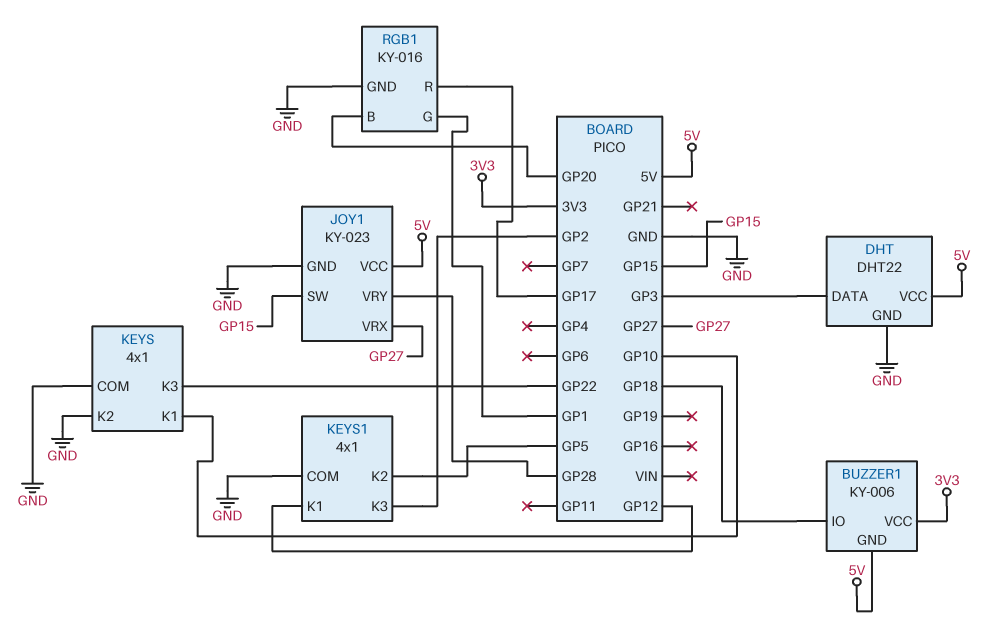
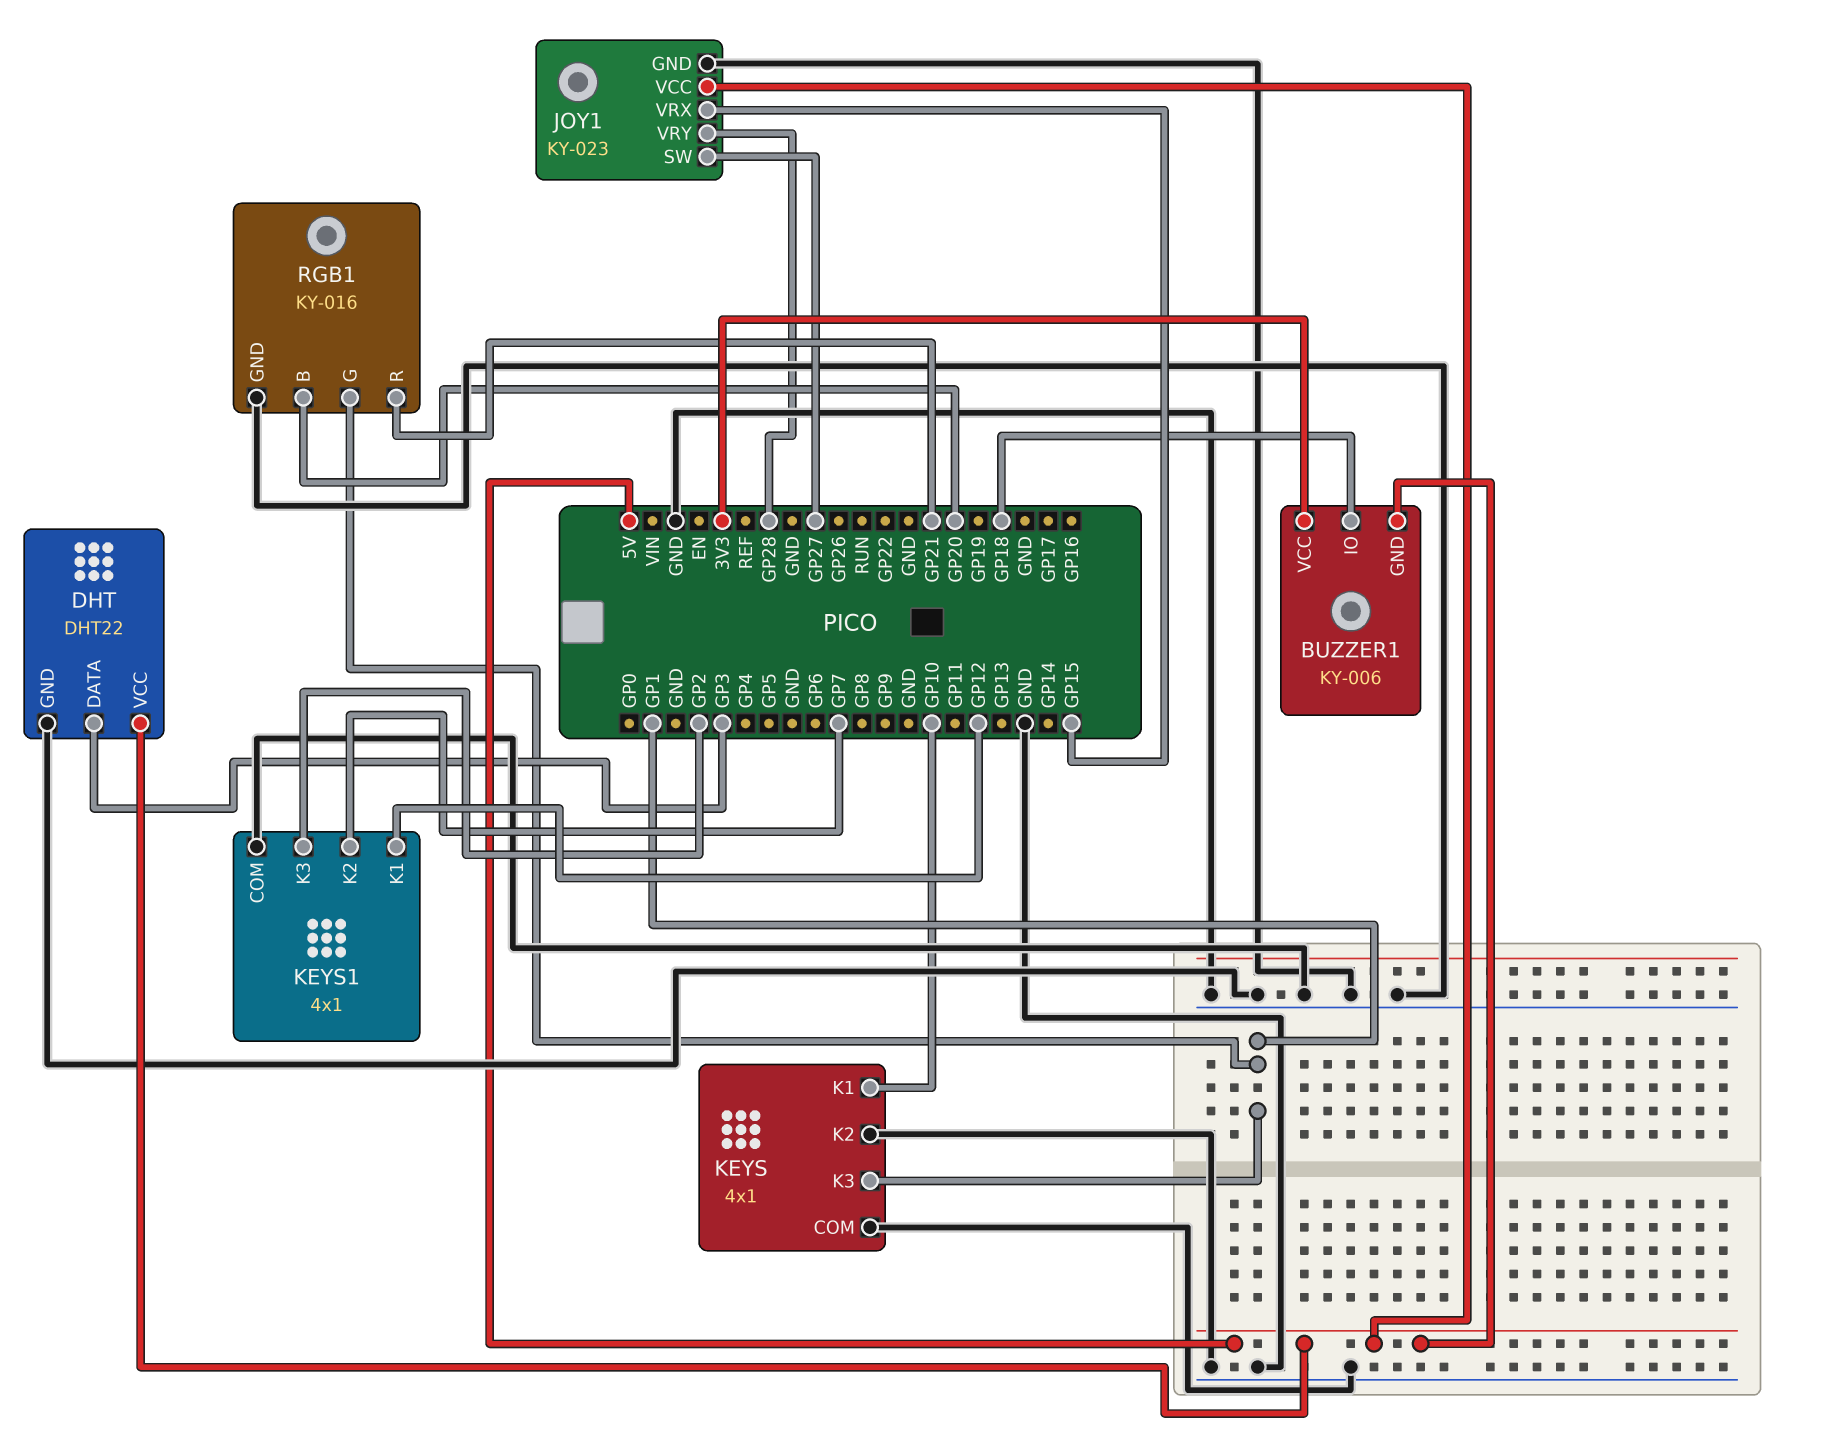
JOY1 pin SW: GP15 -> GP27
JOY1 pin VRX: GP27 -> GP15
KEYS pin K3: GP22 -> GP1
KEYS1 pin K2: GP5 -> GP7
RGB1 pin R: GP17 -> GP21

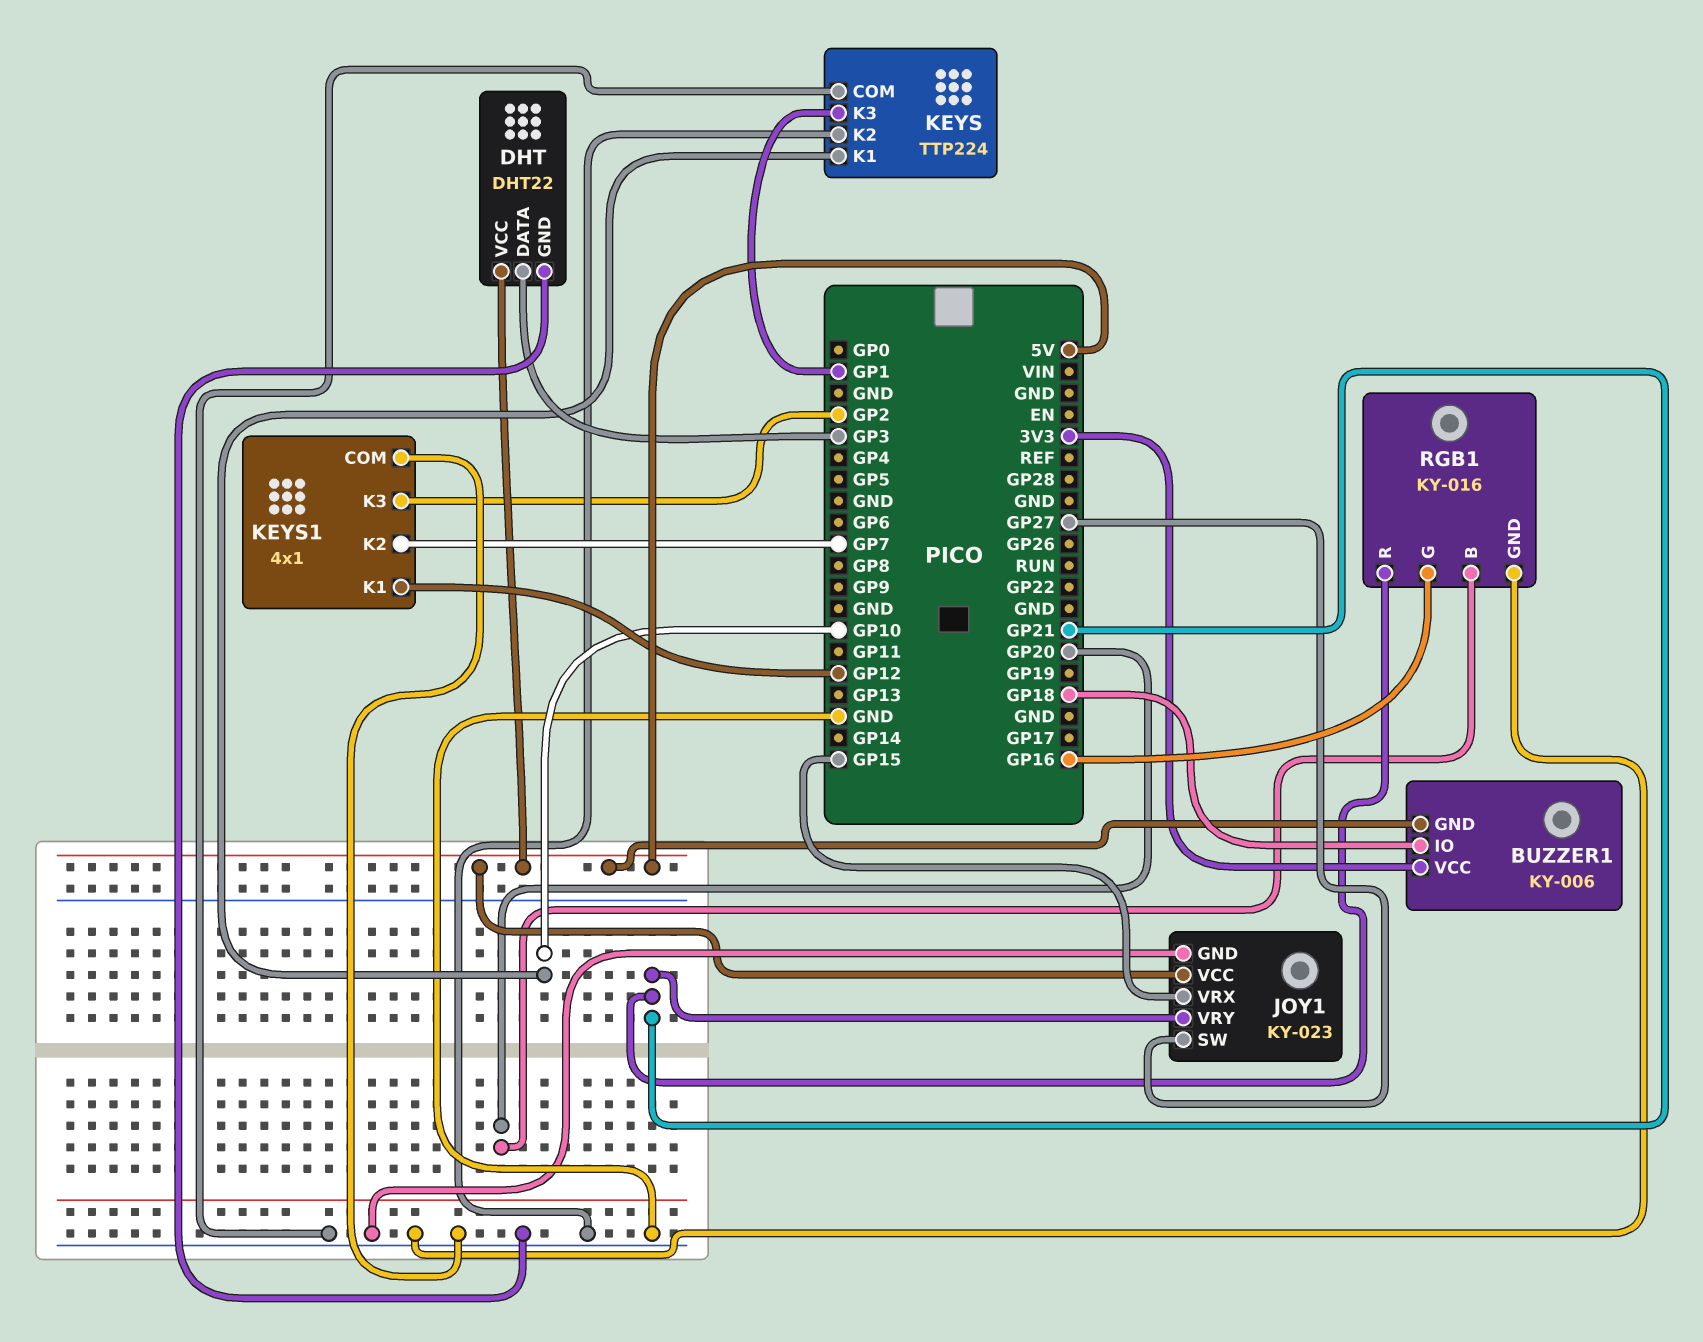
JOY1 pin VRY: GP28 -> GP21
KEYS: 4x1 -> TTP224
RGB1 pin G: GP1 -> GP16

